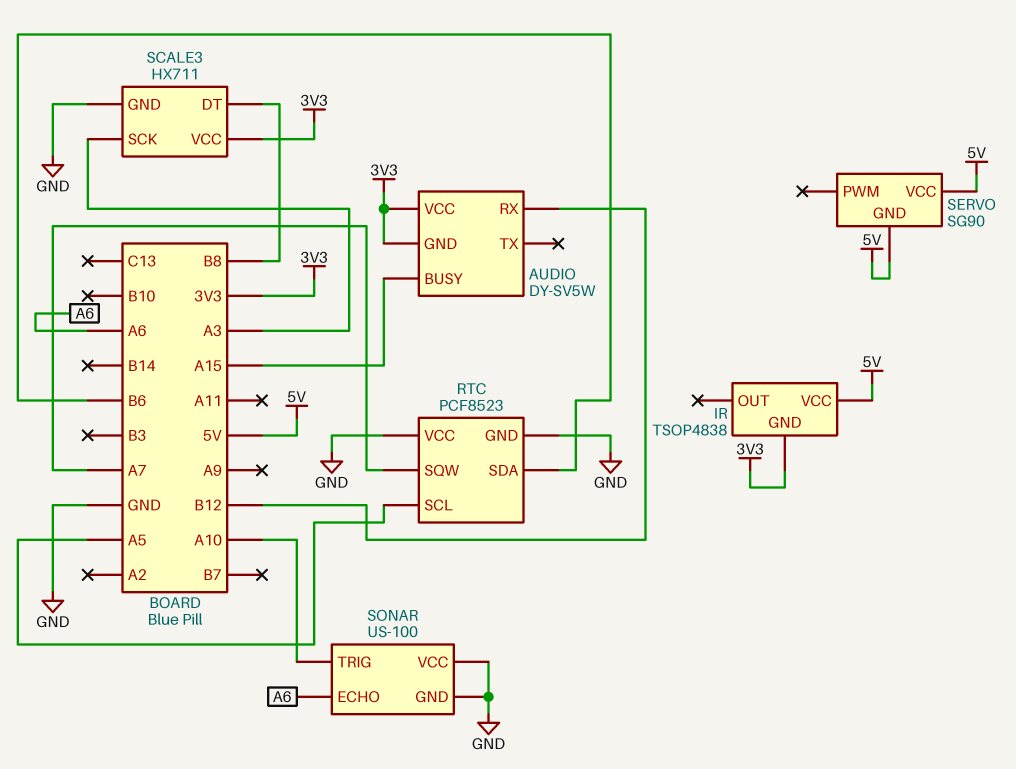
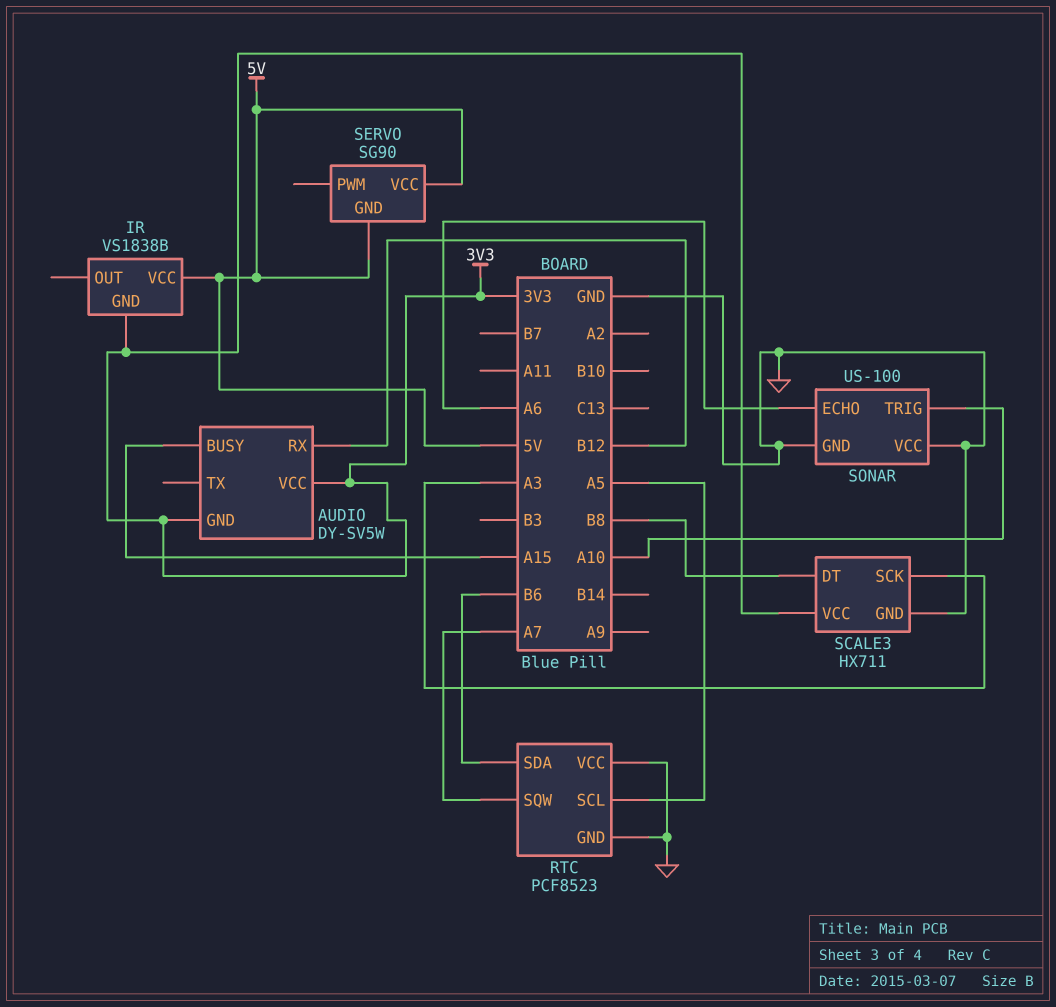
IR: TSOP4838 -> VS1838B

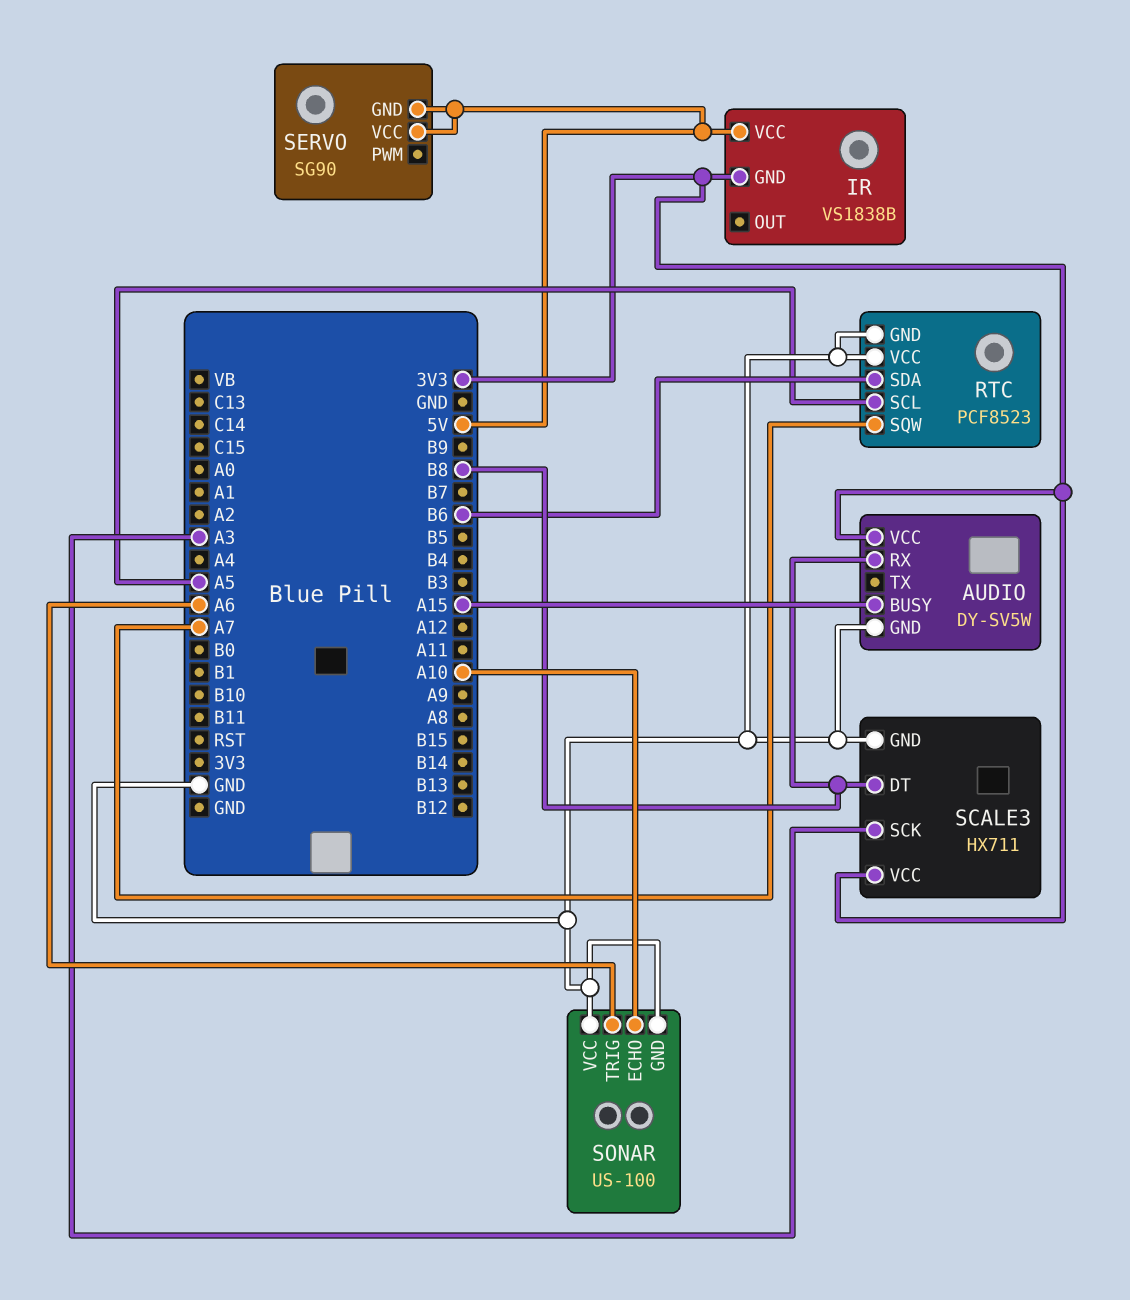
AUDIO pin GND: 3V3 -> GND
AUDIO pin RX: B12 -> B8
SONAR pin ECHO: A6 -> A10
SONAR pin TRIG: A10 -> A6

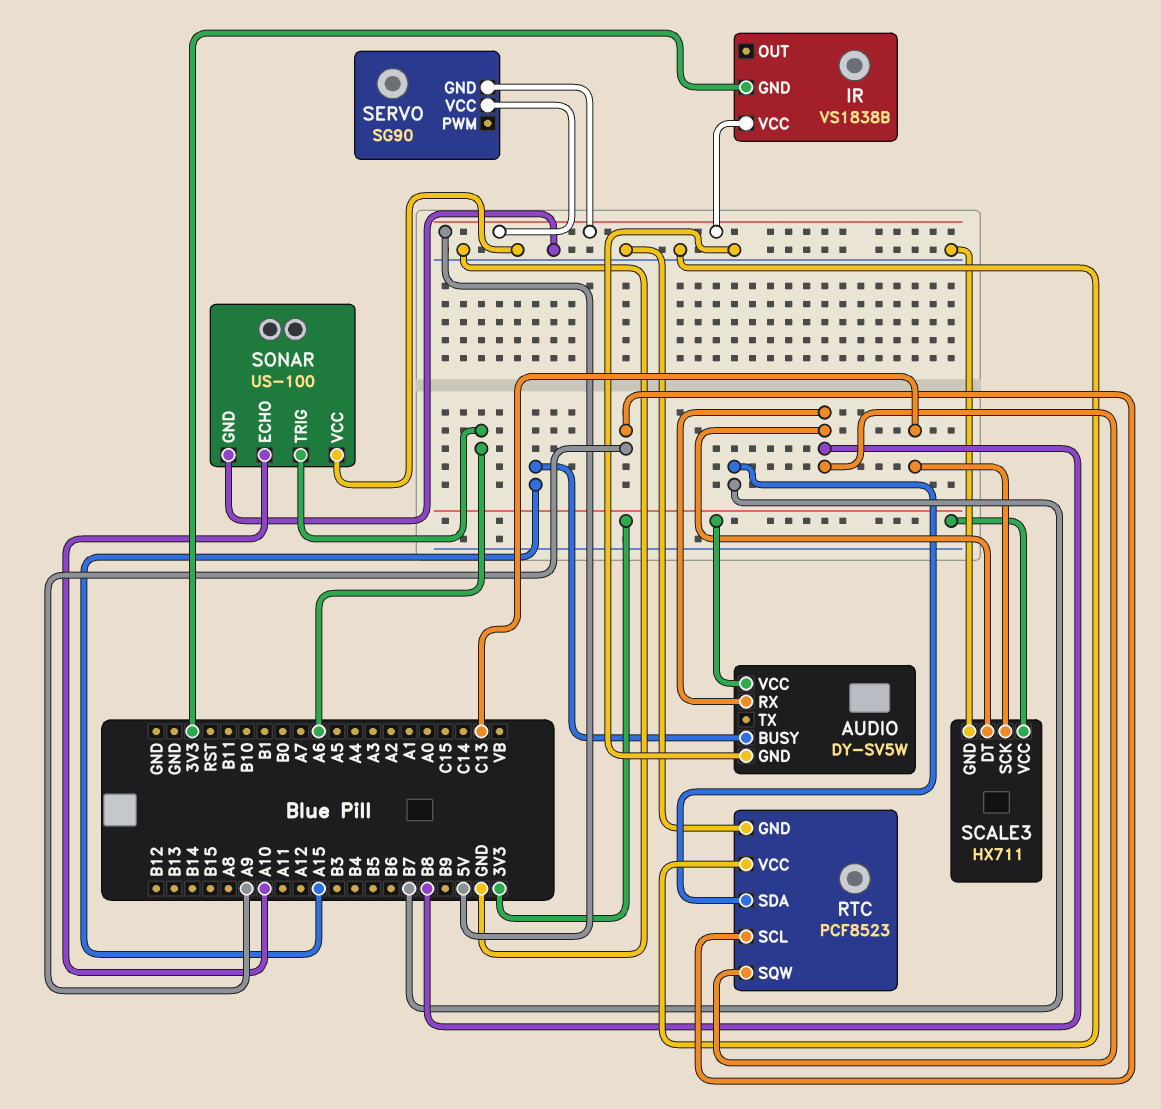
RTC pin SCL: A5 -> A9
RTC pin SDA: B6 -> B7
RTC pin SQW: A7 -> B8
SCALE3 pin SCK: A3 -> C13

